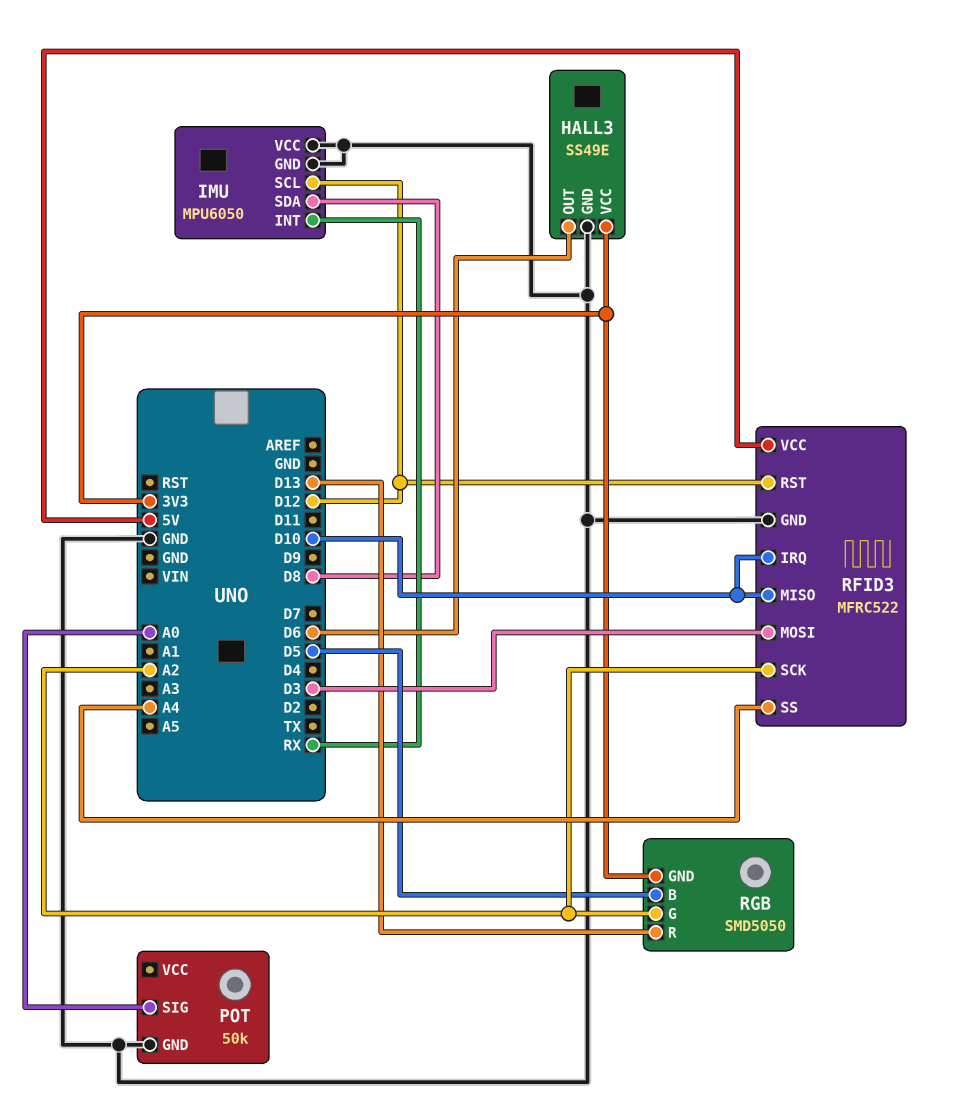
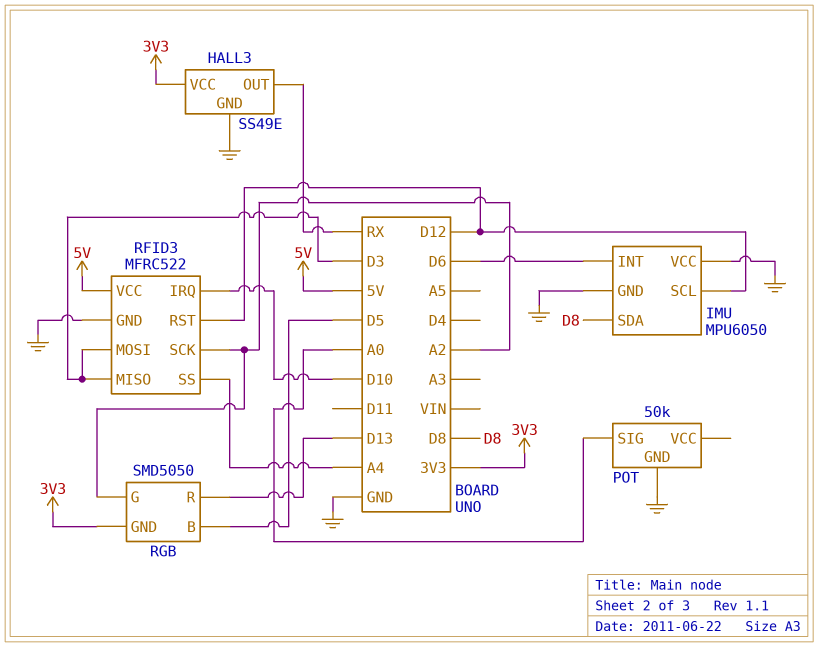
HALL3 pin OUT: D6 -> RX
IMU pin INT: RX -> D6
RFID3 pin MISO: D10 -> D3

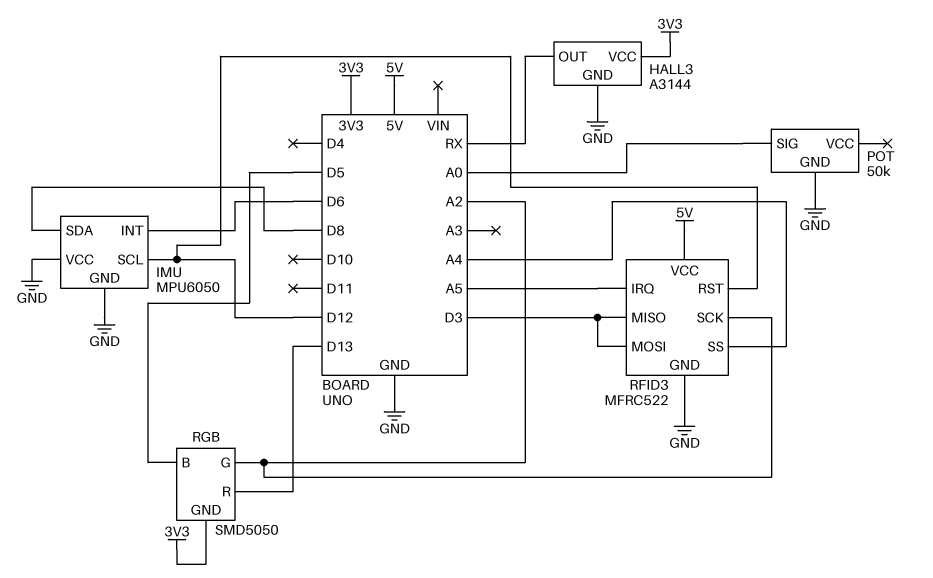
HALL3: SS49E -> A3144
RFID3 pin IRQ: D10 -> A5

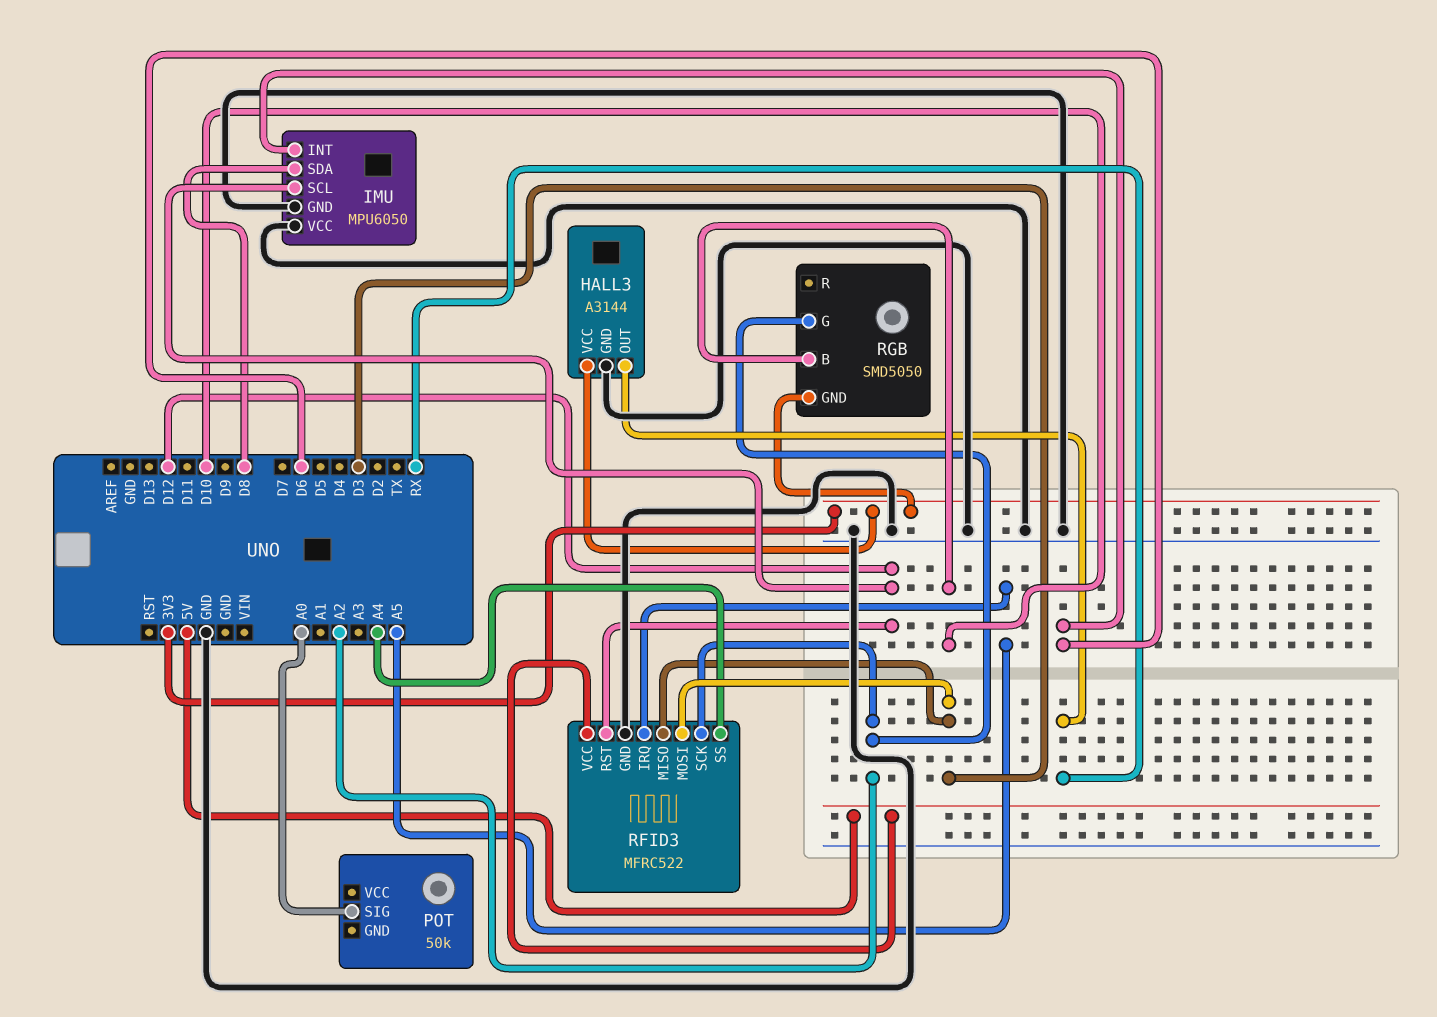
POT pin GND: GND -> none
RGB pin B: D5 -> D10
RGB pin R: D13 -> none

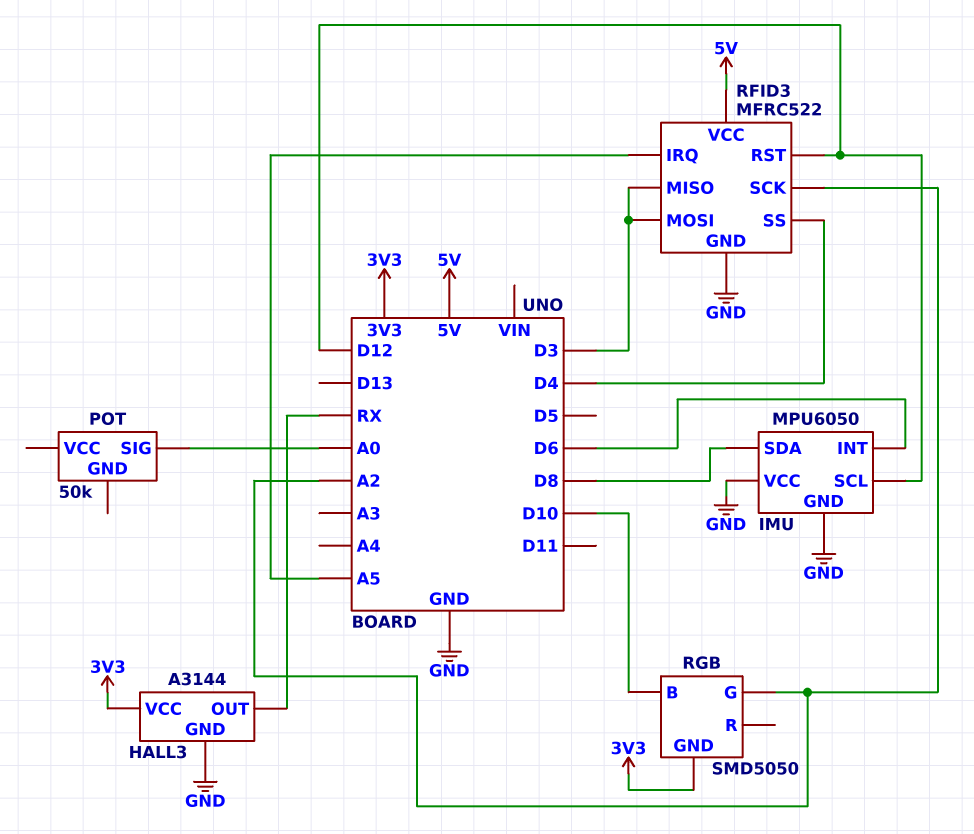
RFID3 pin SS: A4 -> D4

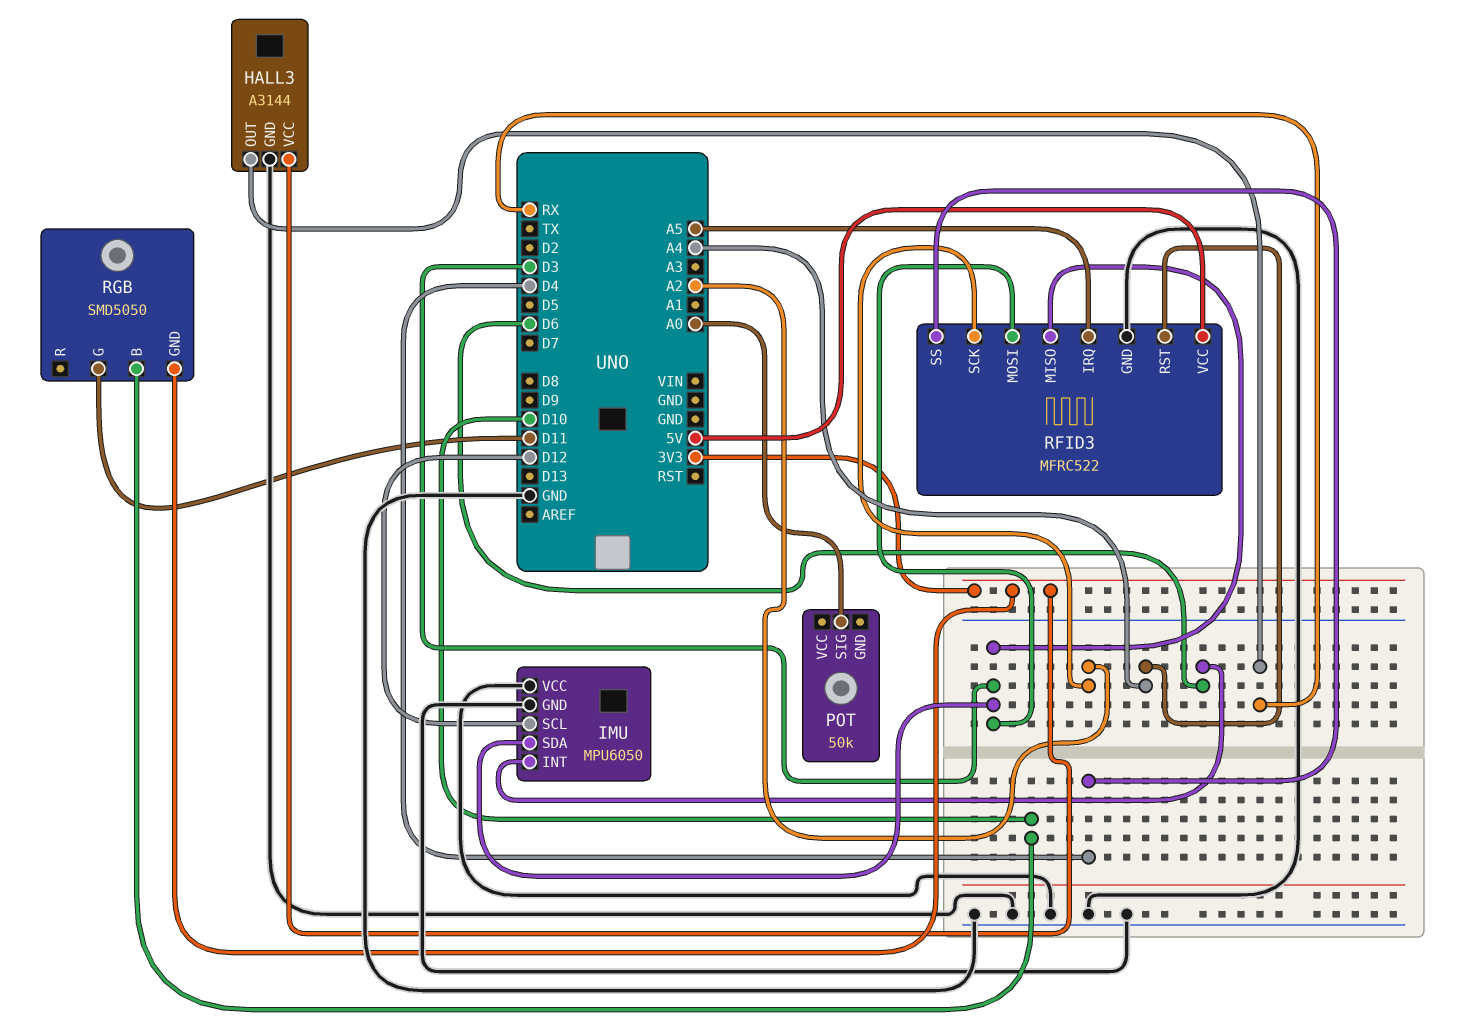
IMU pin SDA: D8 -> D3
RFID3 pin RST: D12 -> A4
RGB pin G: A2 -> D11

